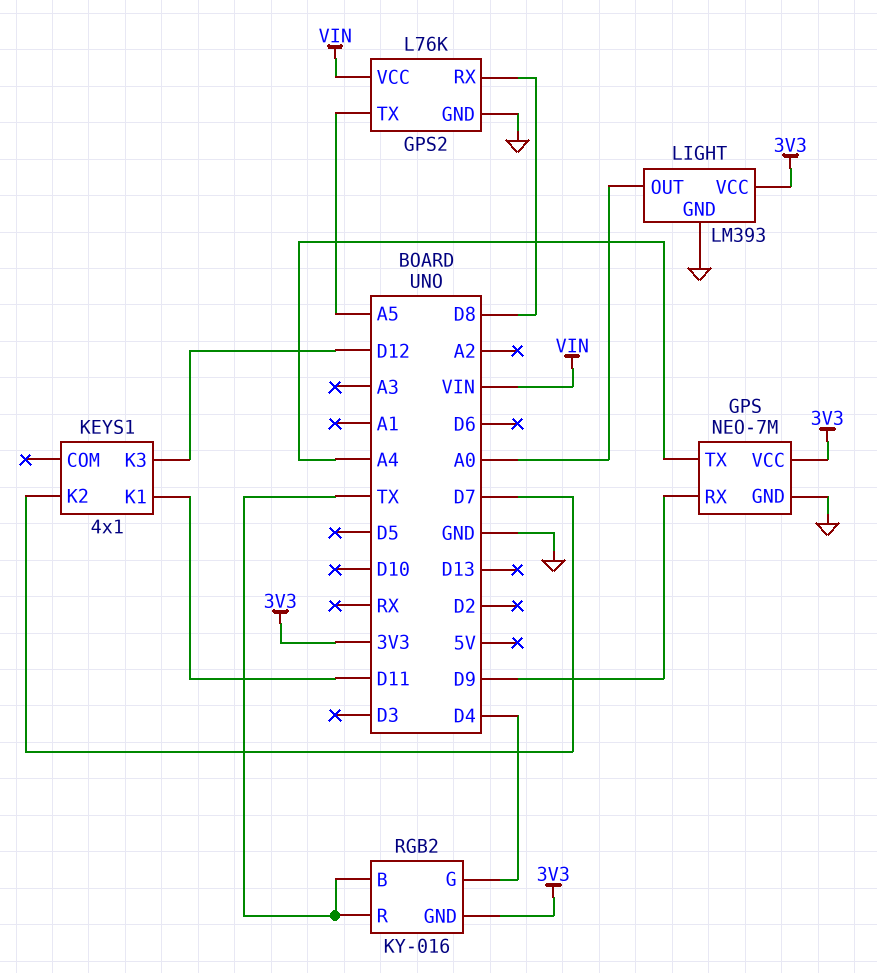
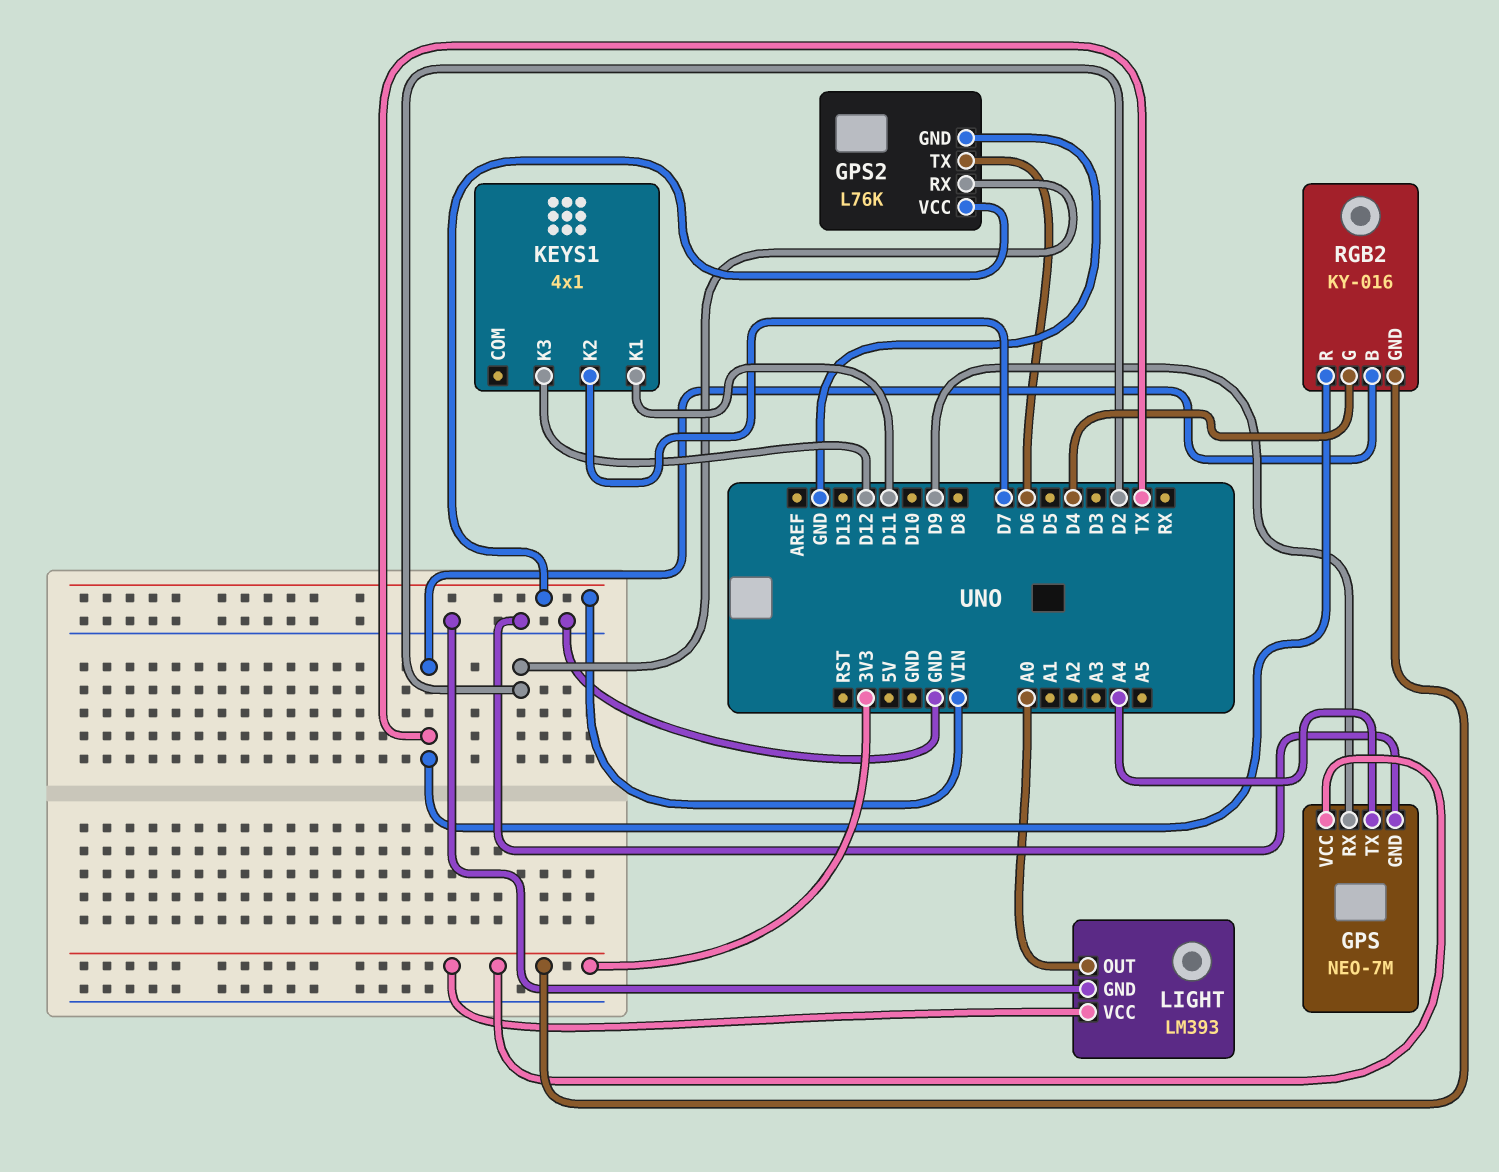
GPS2 pin RX: D8 -> D2
GPS2 pin TX: A5 -> D6

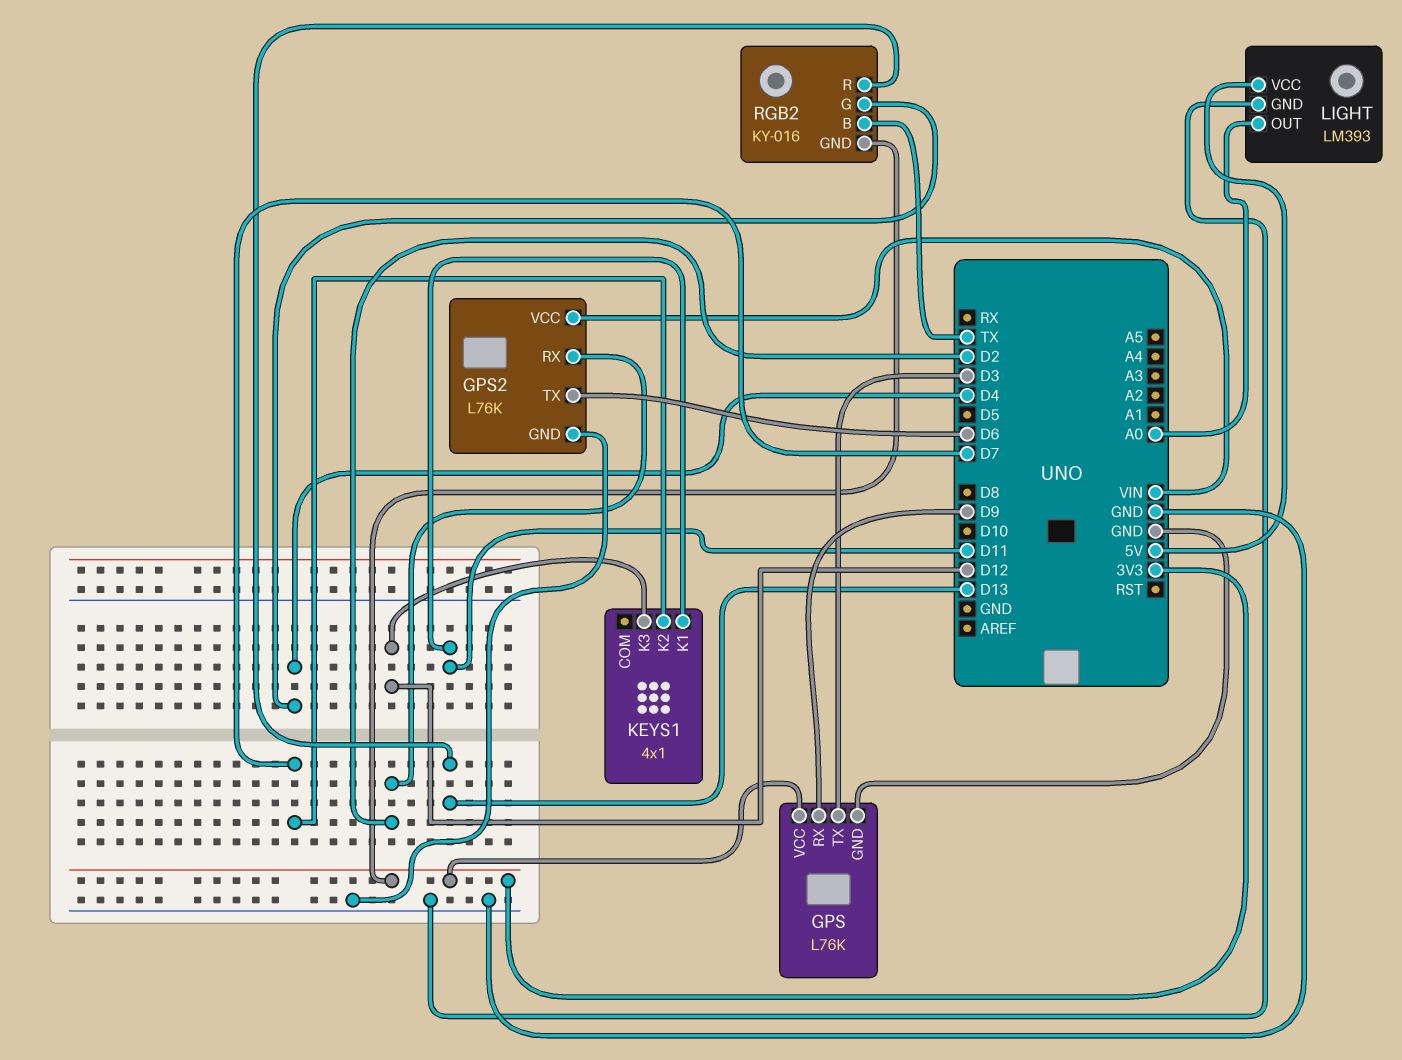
GPS: NEO-7M -> L76K
GPS pin TX: A4 -> D3
LIGHT pin VCC: 3V3 -> 5V
RGB2 pin R: TX -> D13

